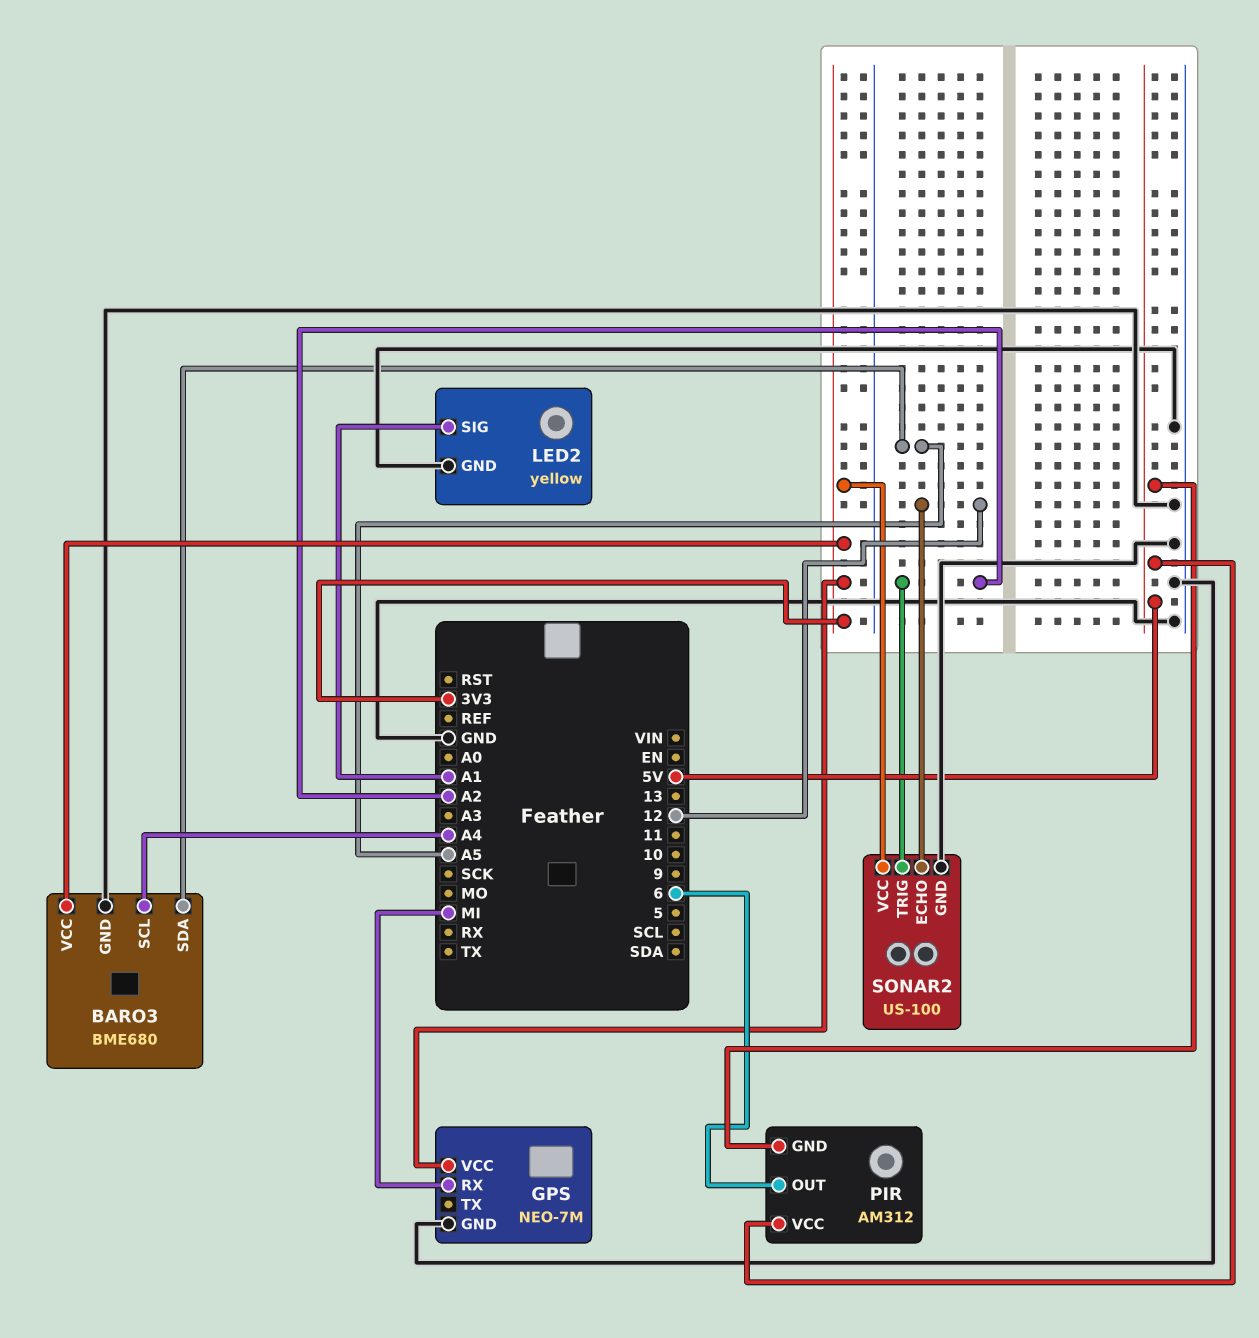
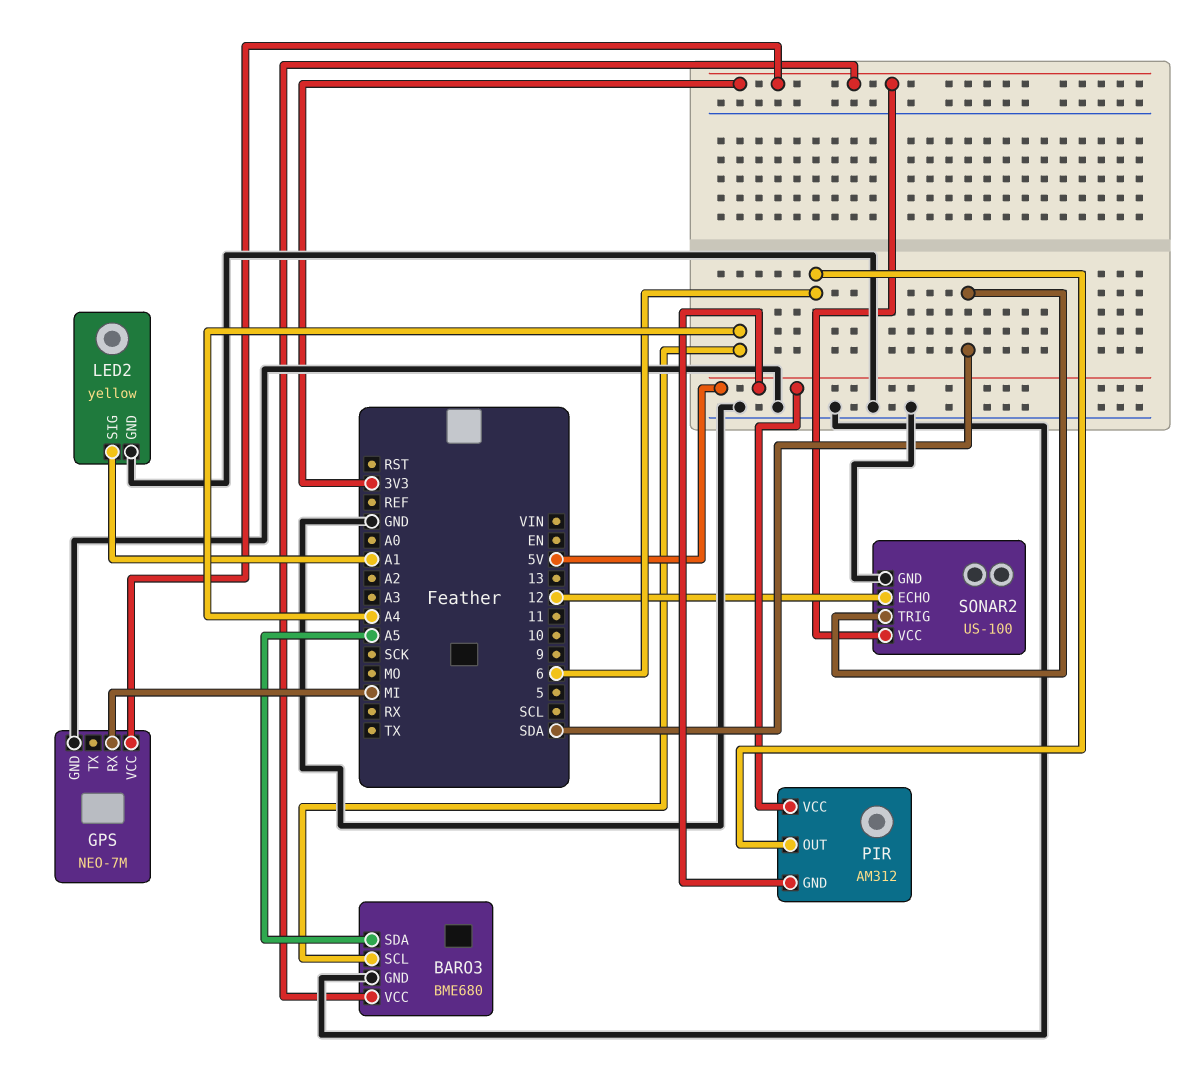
SONAR2 pin TRIG: A2 -> SDA

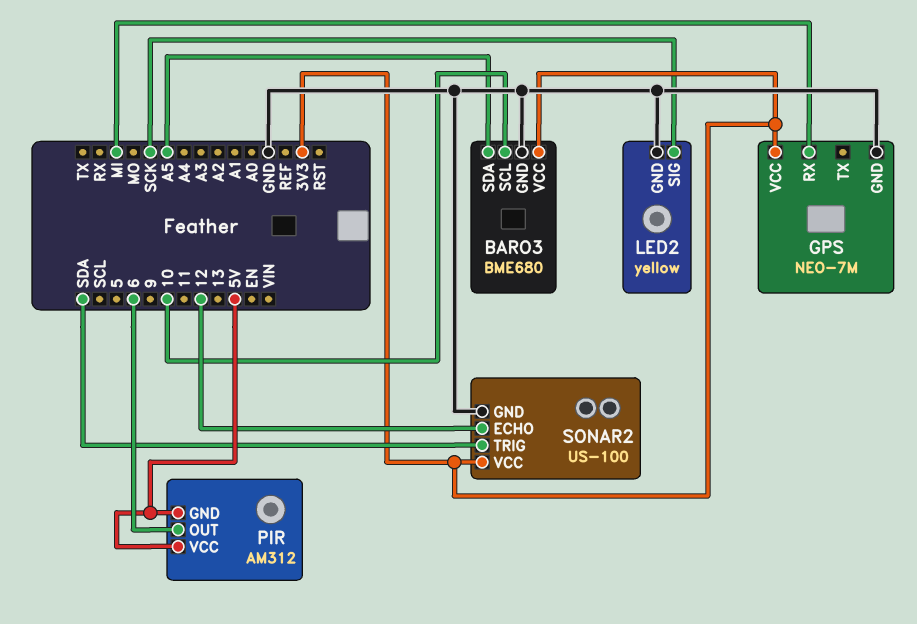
BARO3 pin SCL: A4 -> 10
LED2 pin SIG: A1 -> SCK

